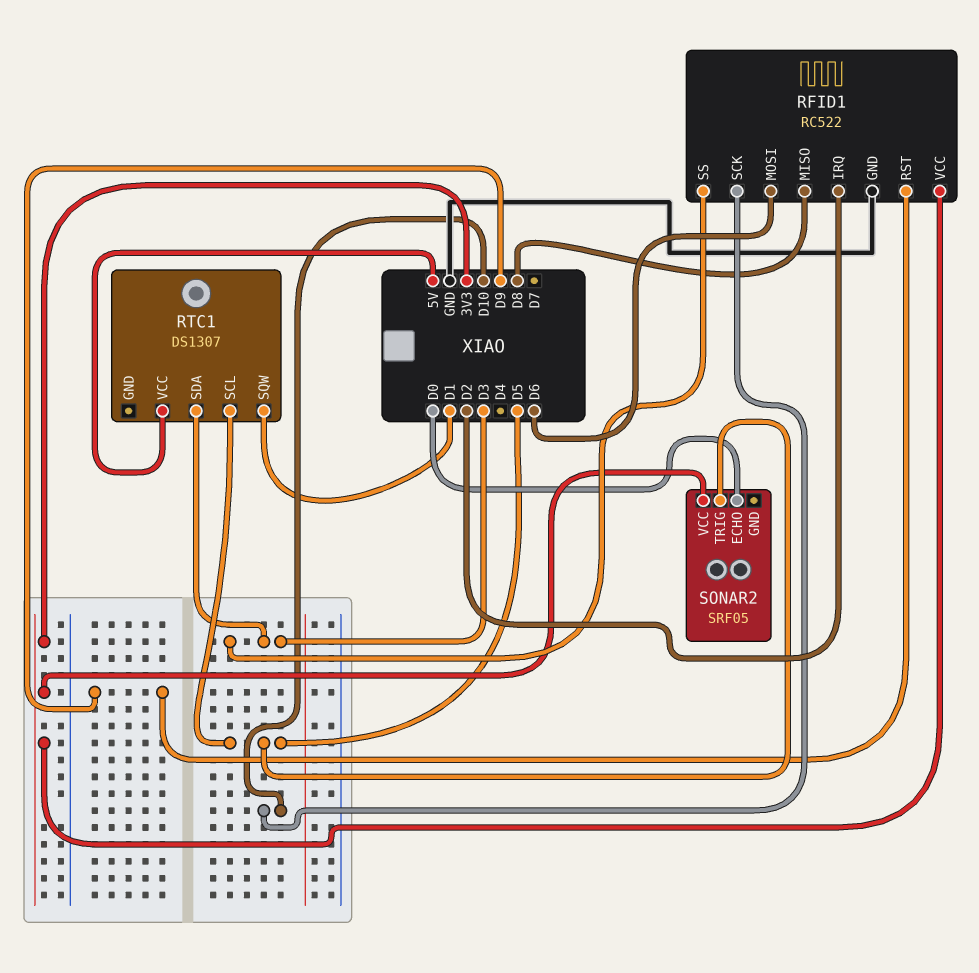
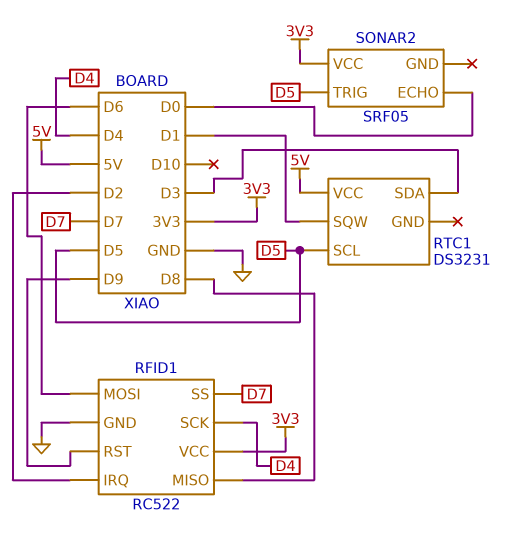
RFID1 pin SCK: D10 -> D4
RFID1 pin SS: D3 -> D7
RTC1: DS1307 -> DS3231

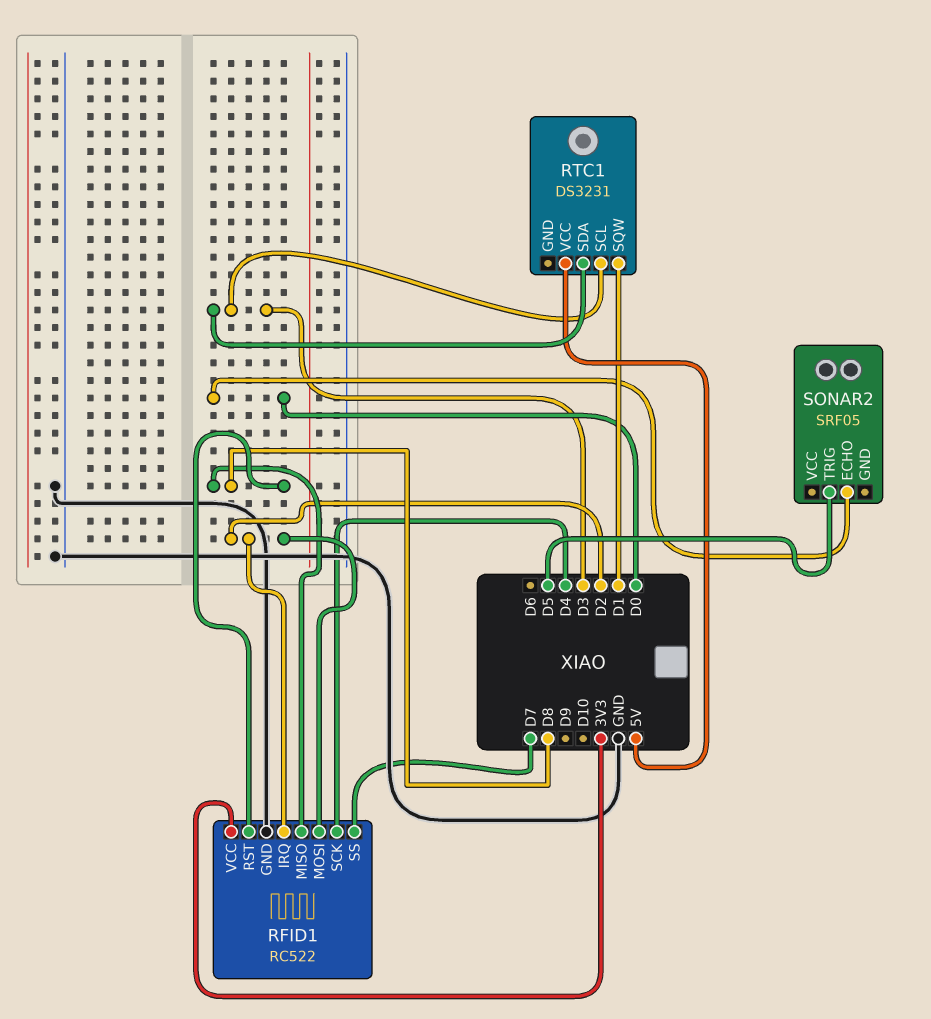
RFID1 pin MOSI: D6 -> D2
RFID1 pin RST: D9 -> D8
RTC1 pin SCL: D5 -> D3
SONAR2 pin VCC: 3V3 -> none

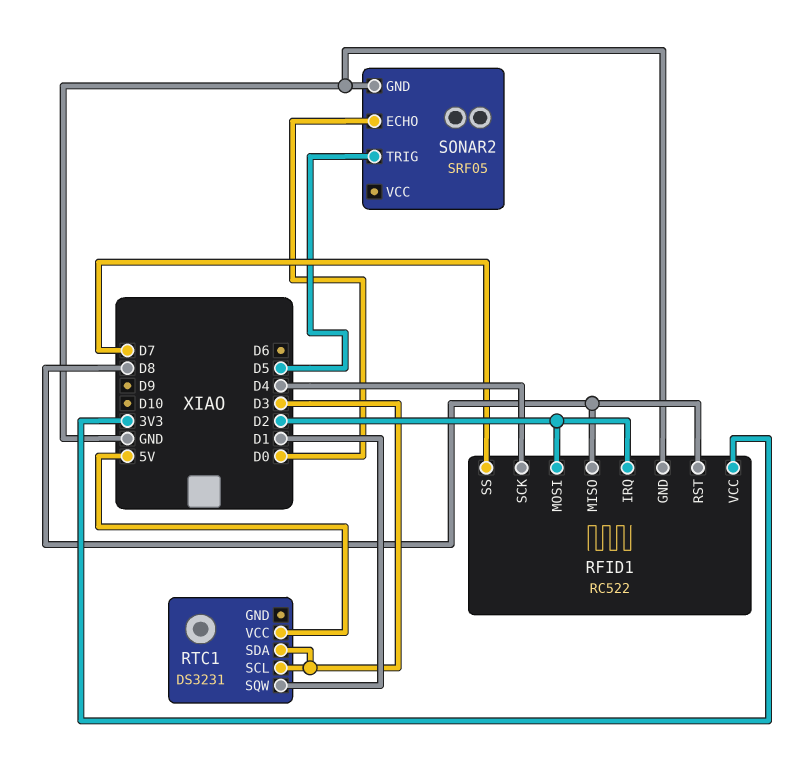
SONAR2 pin GND: none -> GND

